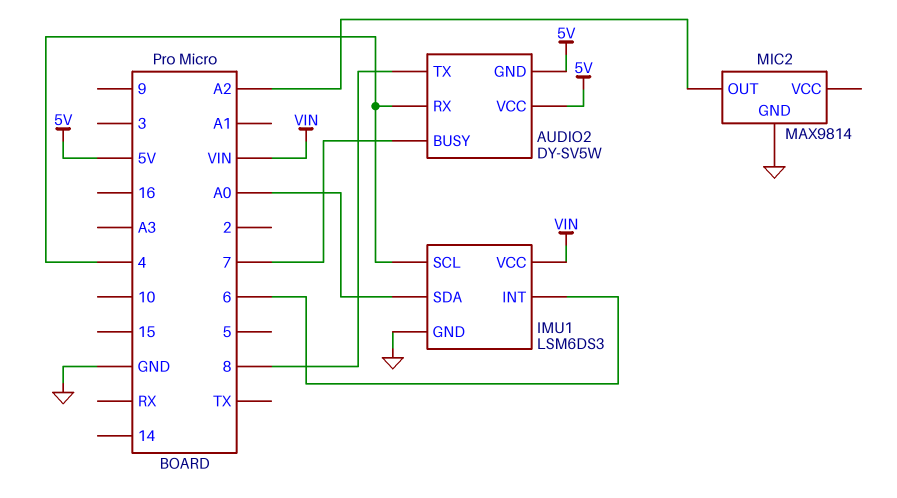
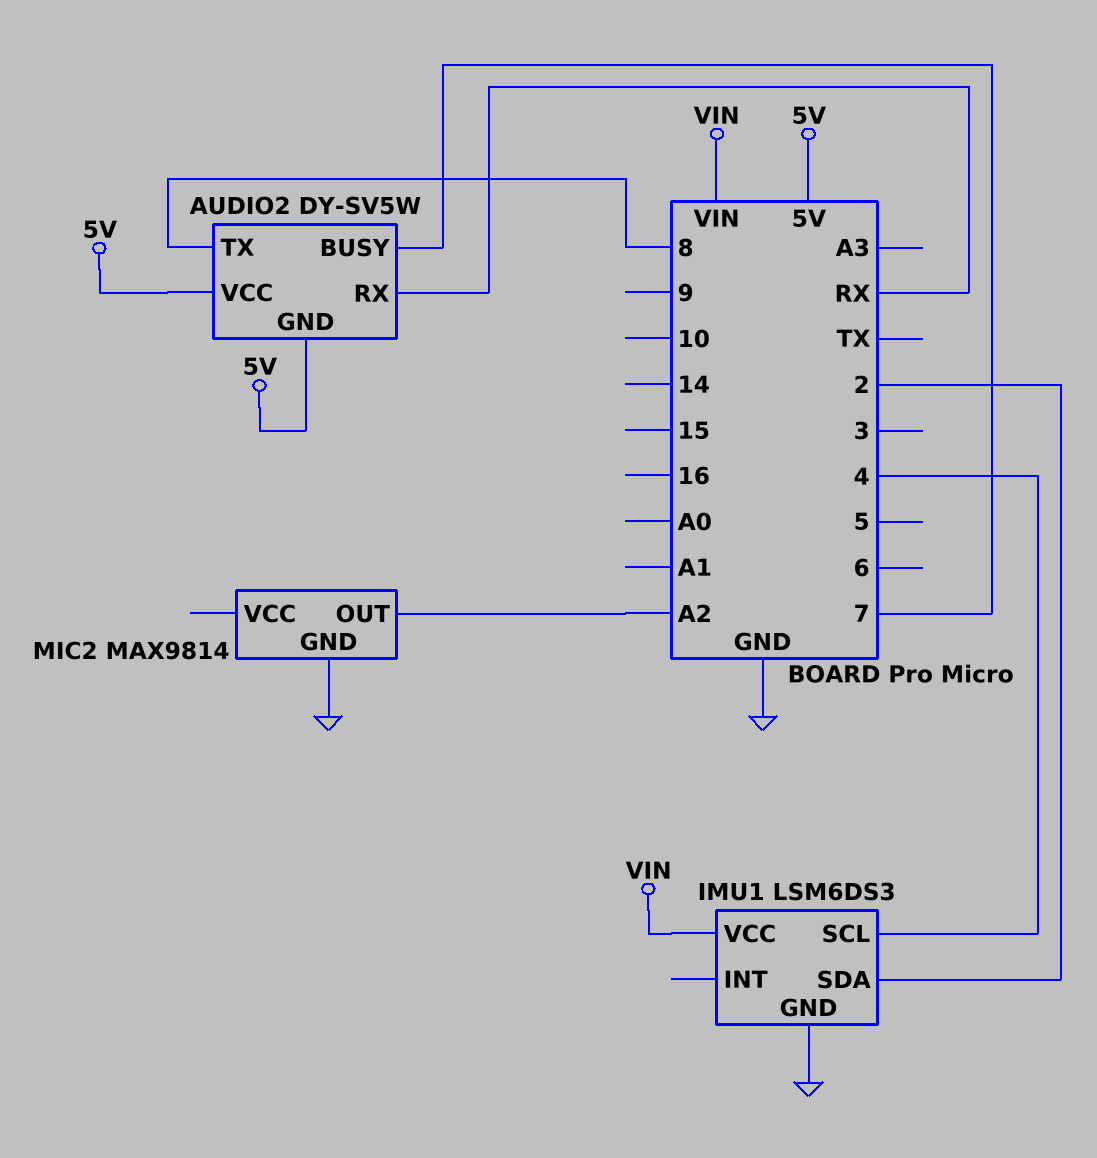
AUDIO2 pin RX: 4 -> RX
IMU1 pin INT: 6 -> none
IMU1 pin SDA: A0 -> 2

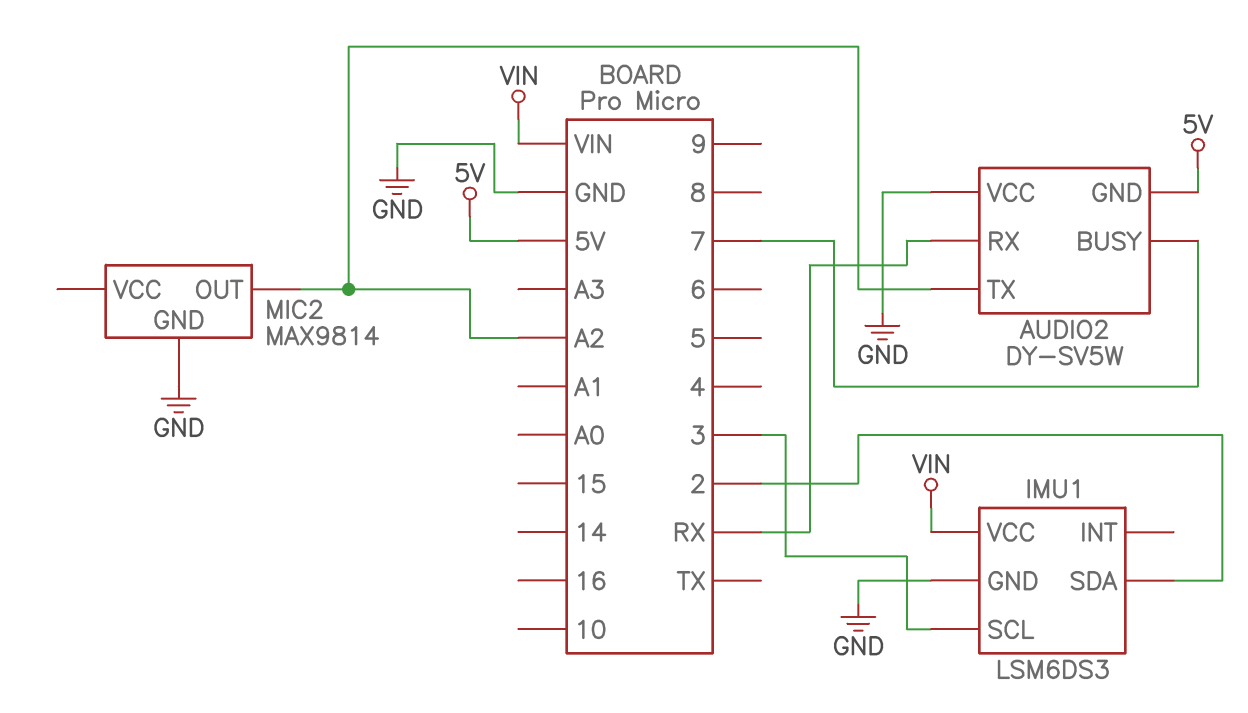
AUDIO2 pin TX: 8 -> A2
AUDIO2 pin VCC: 5V -> GND
IMU1 pin SCL: 4 -> 3

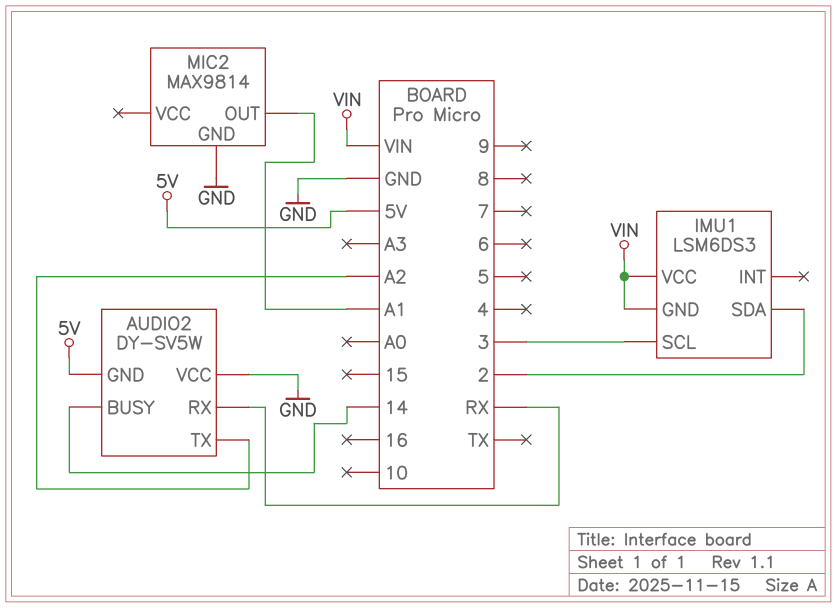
AUDIO2 pin BUSY: 7 -> 14
IMU1 pin GND: GND -> VIN
MIC2 pin OUT: A2 -> A1

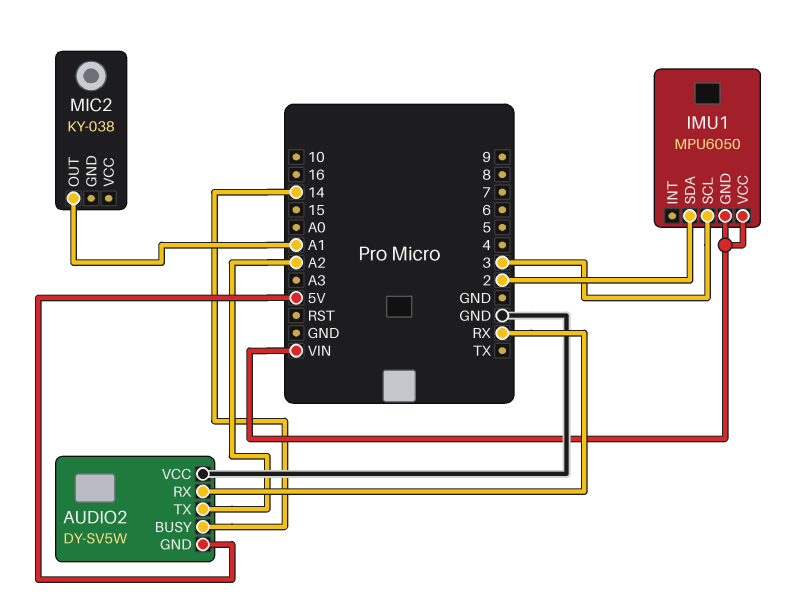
IMU1: LSM6DS3 -> MPU6050
MIC2: MAX9814 -> KY-038
MIC2 pin GND: GND -> none

